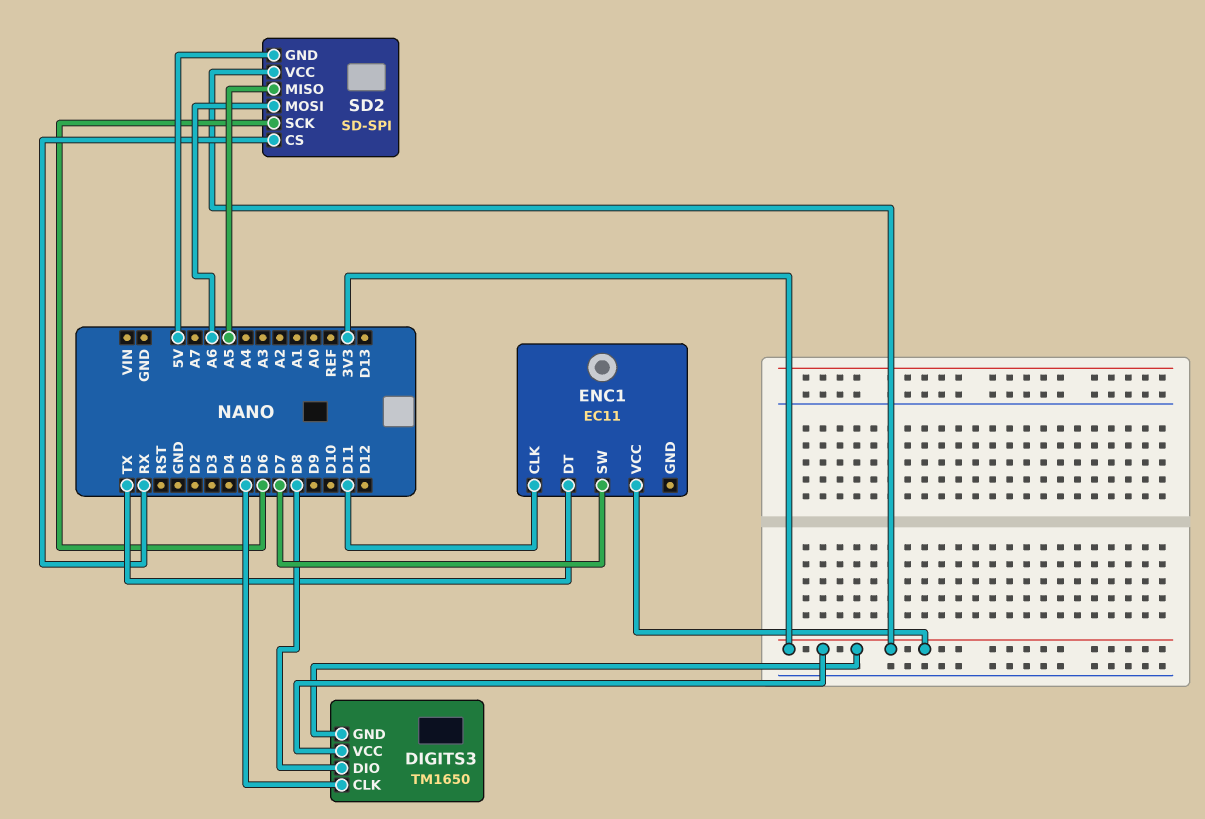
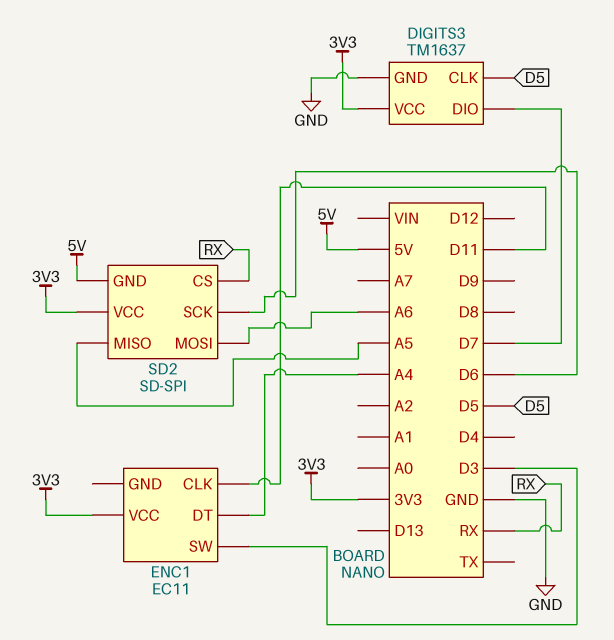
DIGITS3: TM1650 -> TM1637
DIGITS3 pin DIO: D8 -> D7
DIGITS3 pin GND: 3V3 -> GND
ENC1 pin DT: TX -> A4
ENC1 pin SW: D7 -> D3

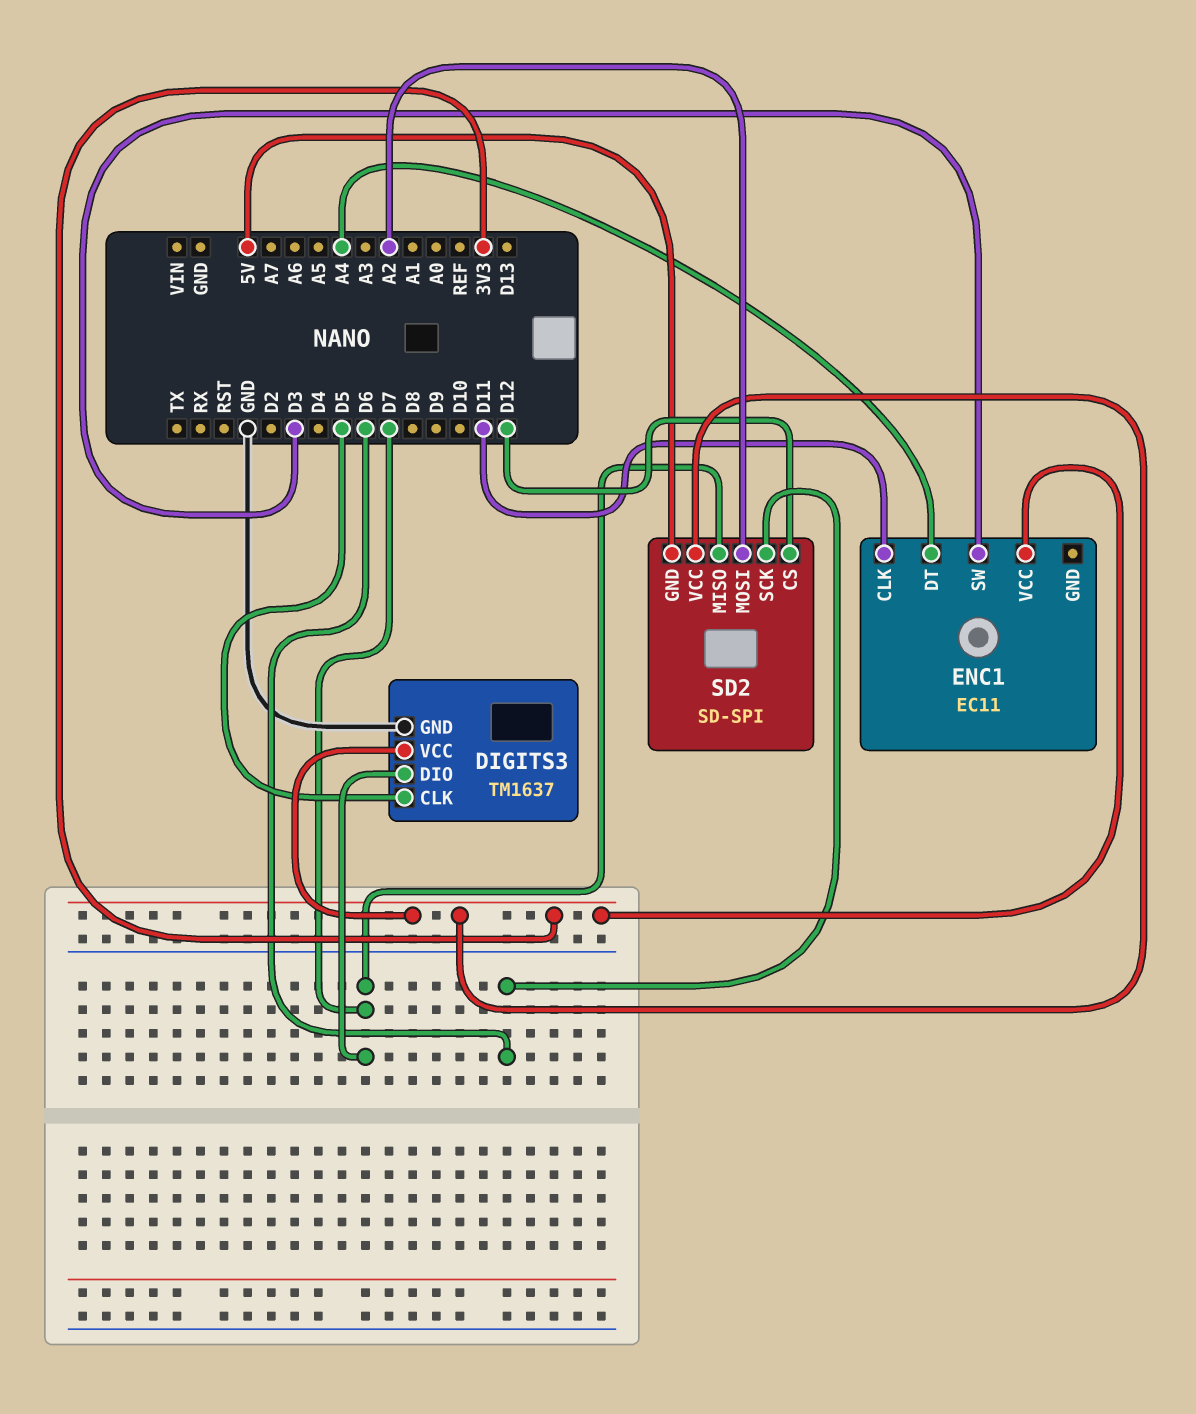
SD2 pin CS: RX -> D12
SD2 pin MISO: A5 -> D7
SD2 pin MOSI: A6 -> A2

